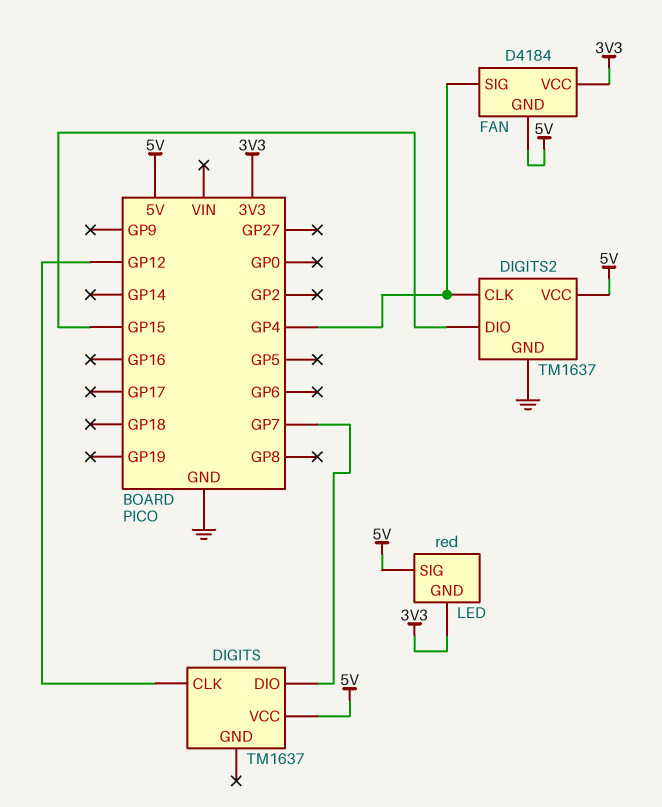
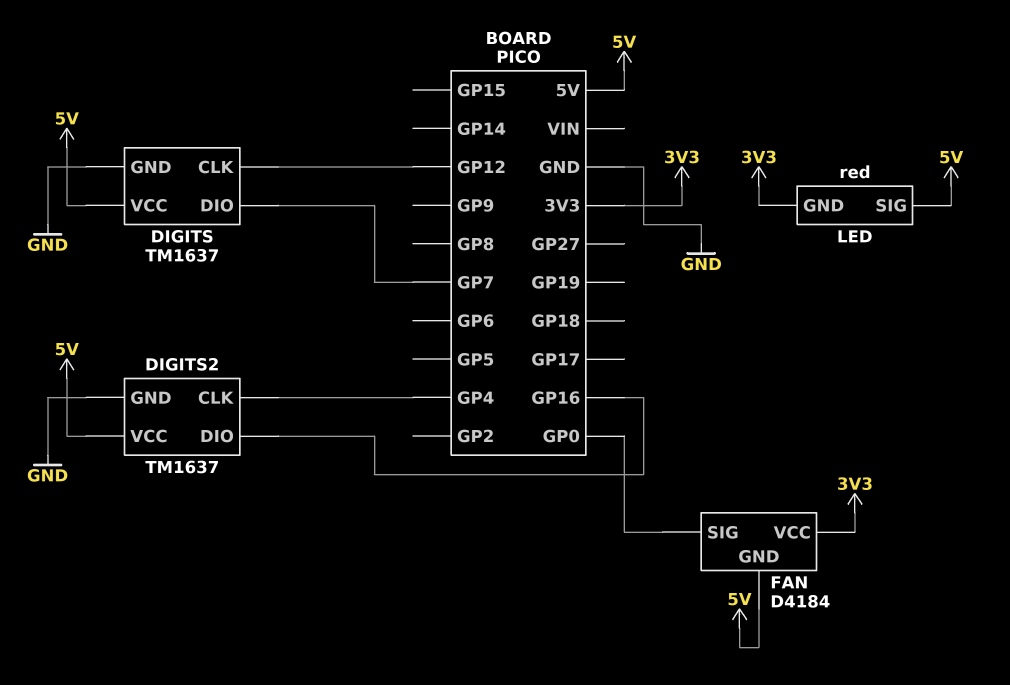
DIGITS pin GND: none -> GND
DIGITS2 pin DIO: GP15 -> GP16
FAN pin SIG: GP4 -> GP0

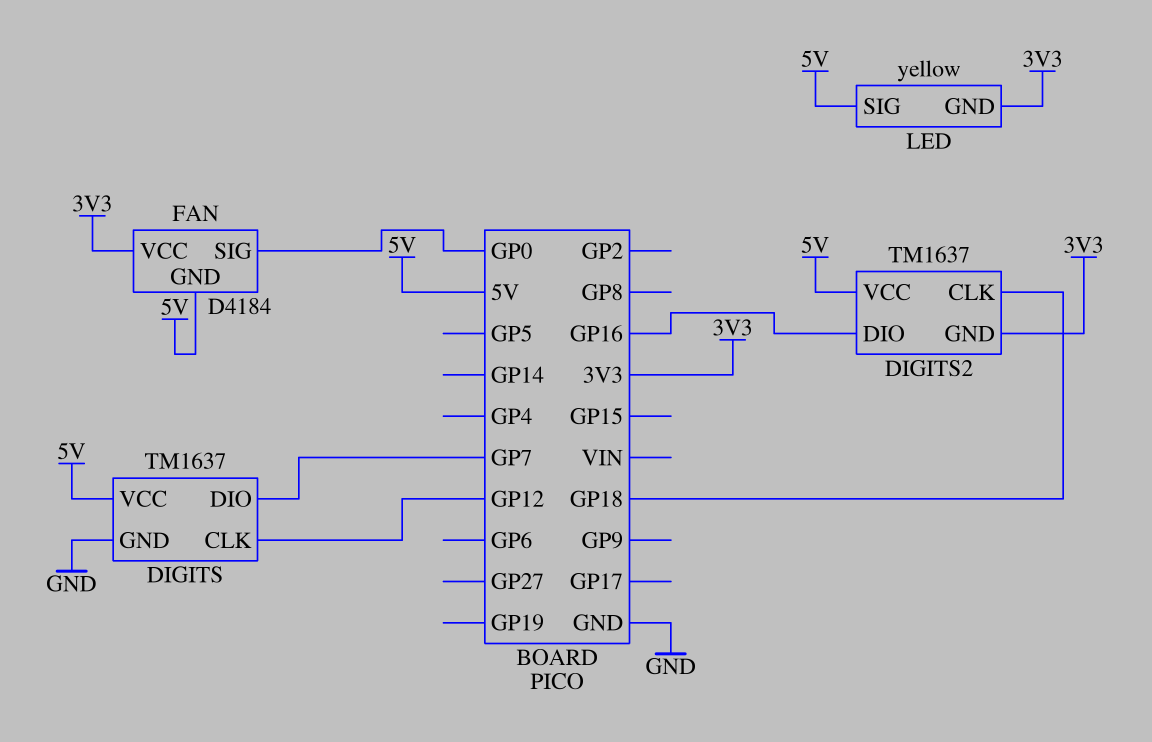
DIGITS2 pin CLK: GP4 -> GP18
DIGITS2 pin GND: GND -> 3V3
LED: red -> yellow

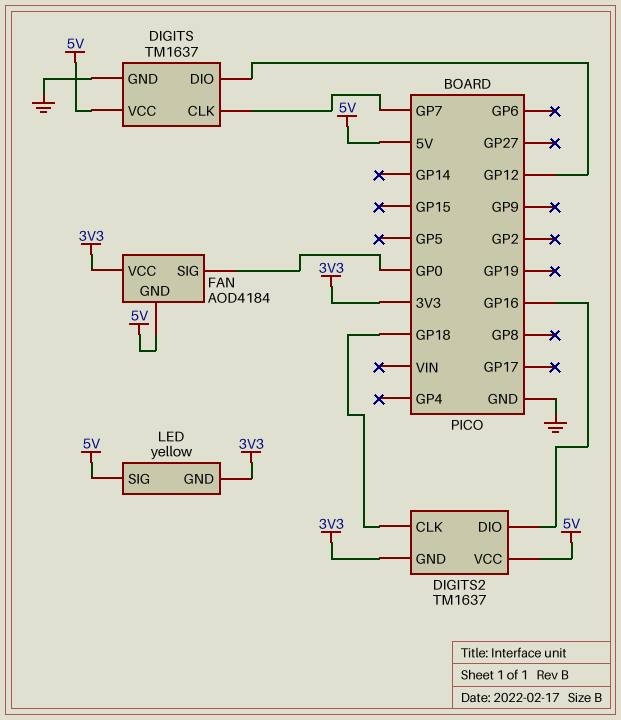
DIGITS pin CLK: GP12 -> GP7
DIGITS pin DIO: GP7 -> GP12
FAN: D4184 -> AOD4184

